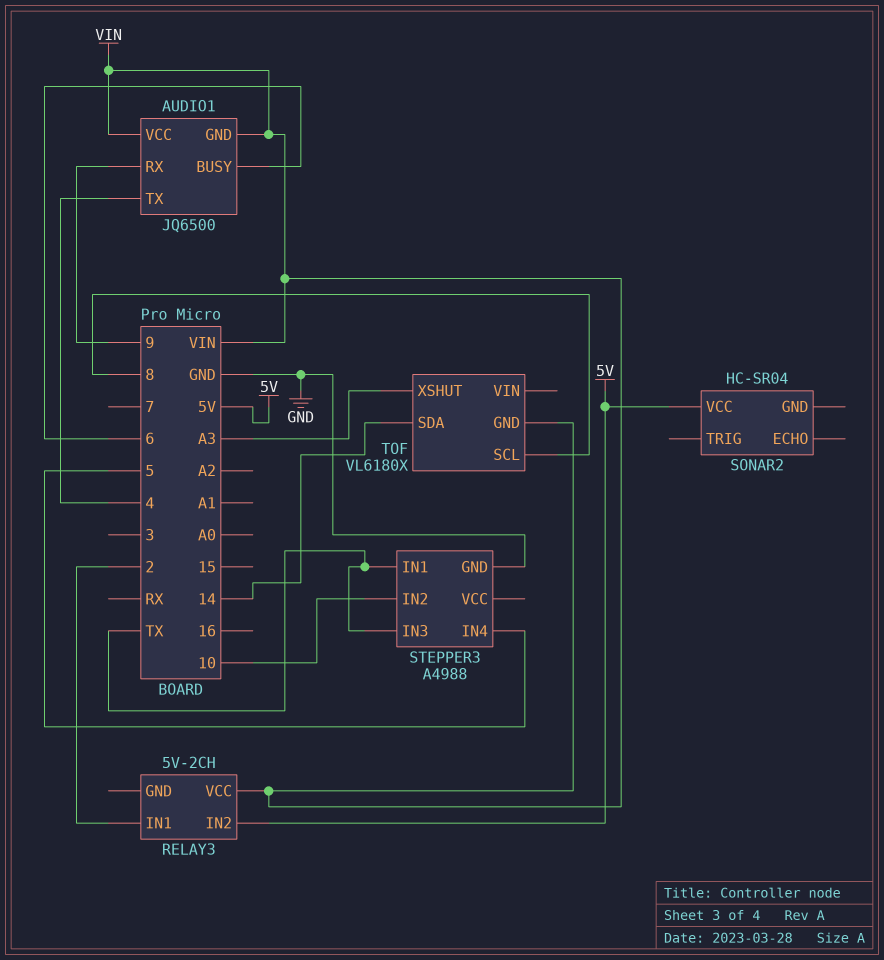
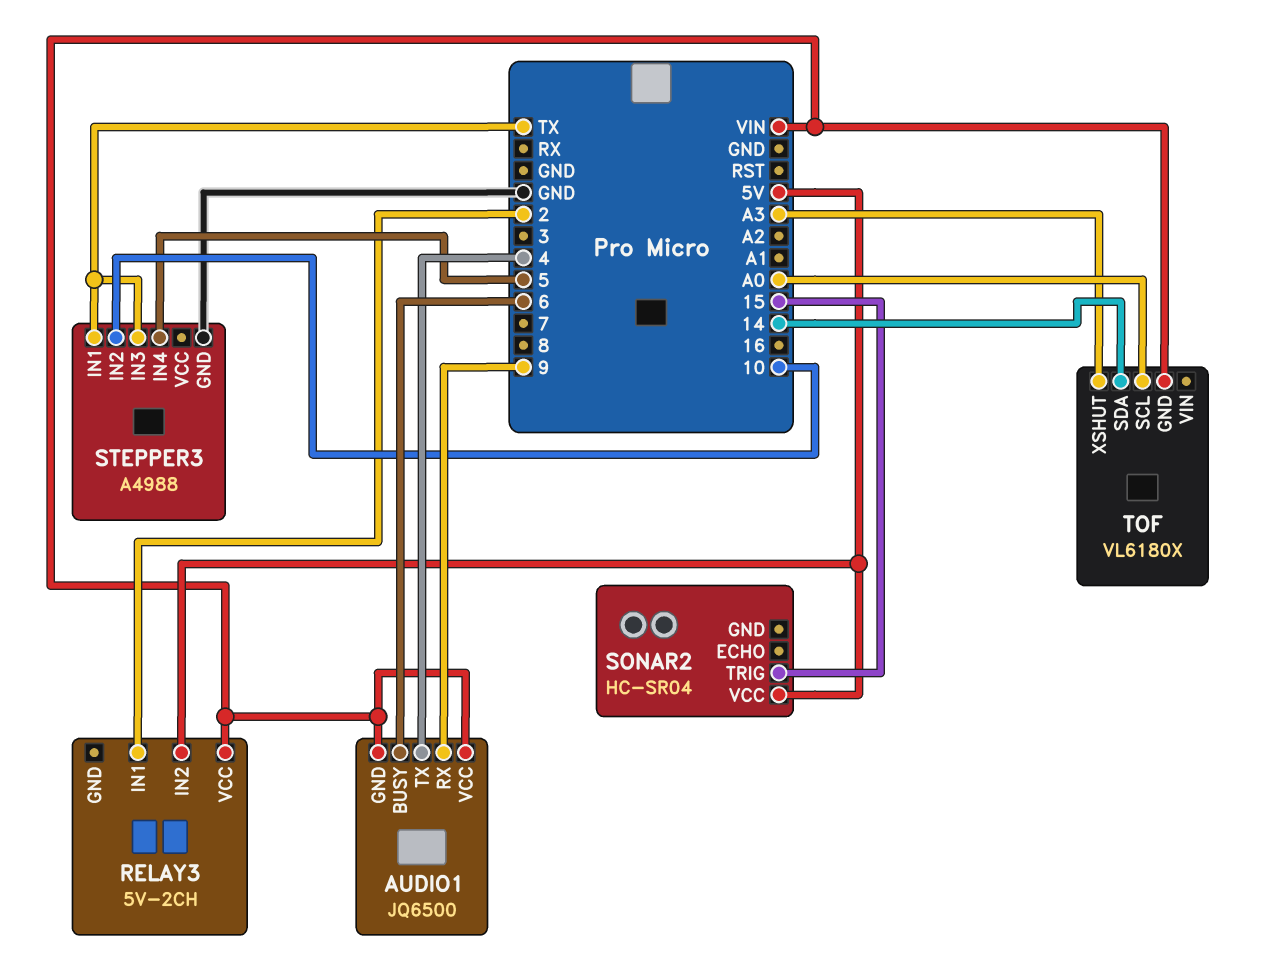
SONAR2 pin TRIG: none -> 15
TOF pin SCL: 8 -> A0

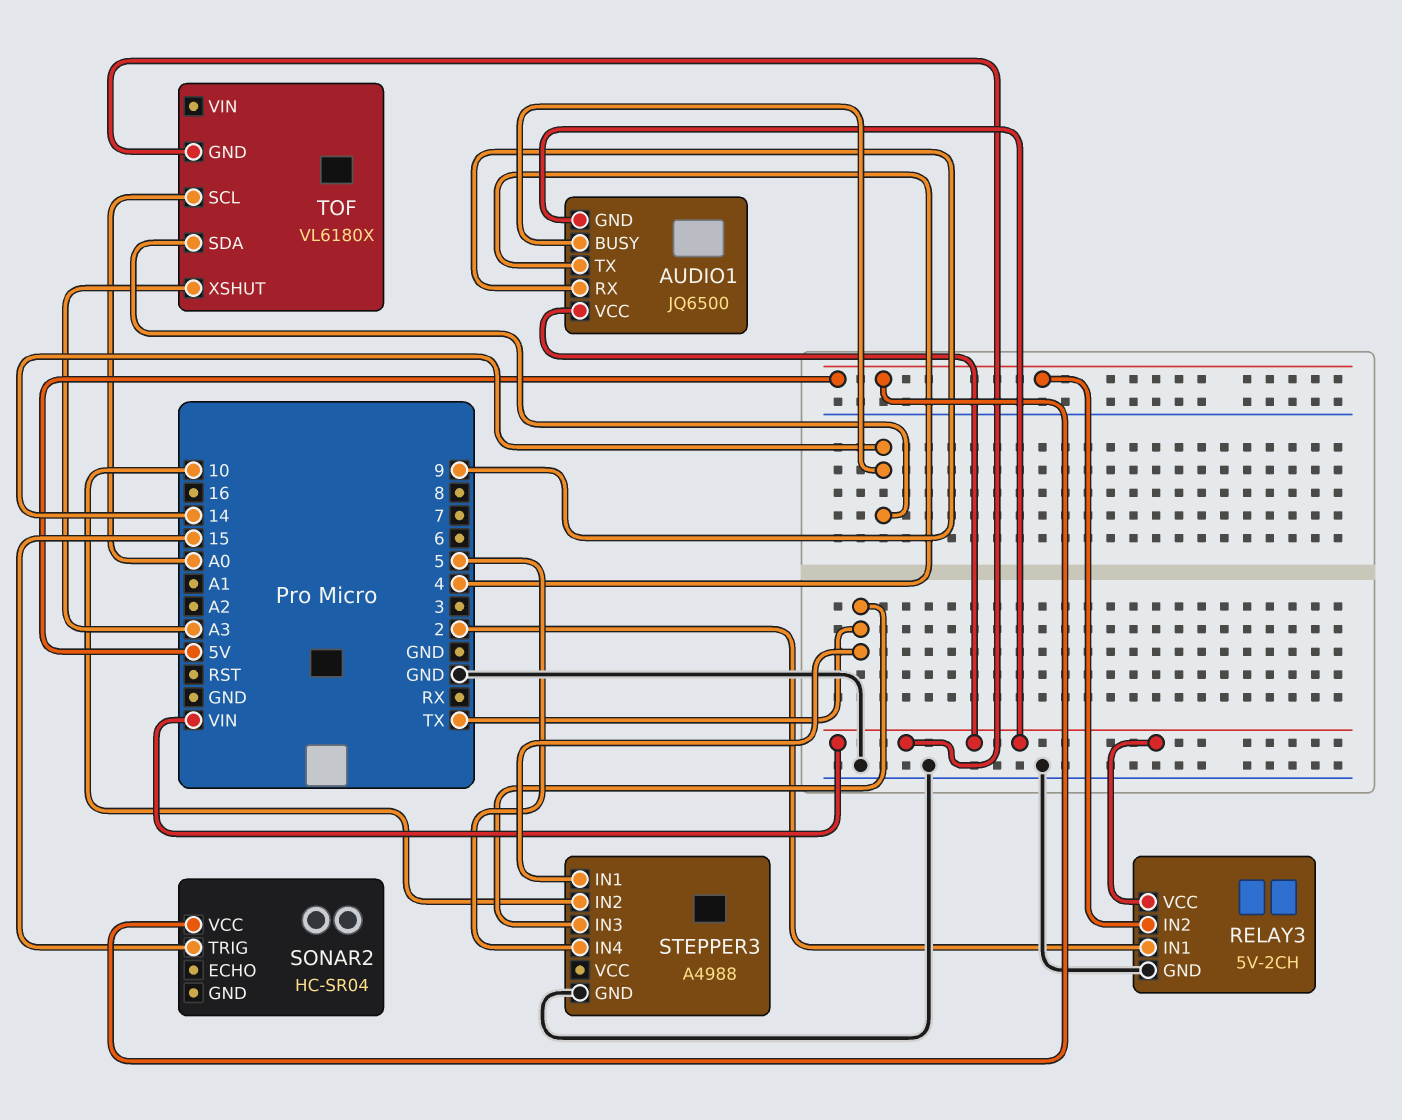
AUDIO1 pin BUSY: 6 -> 14
RELAY3 pin GND: none -> GND

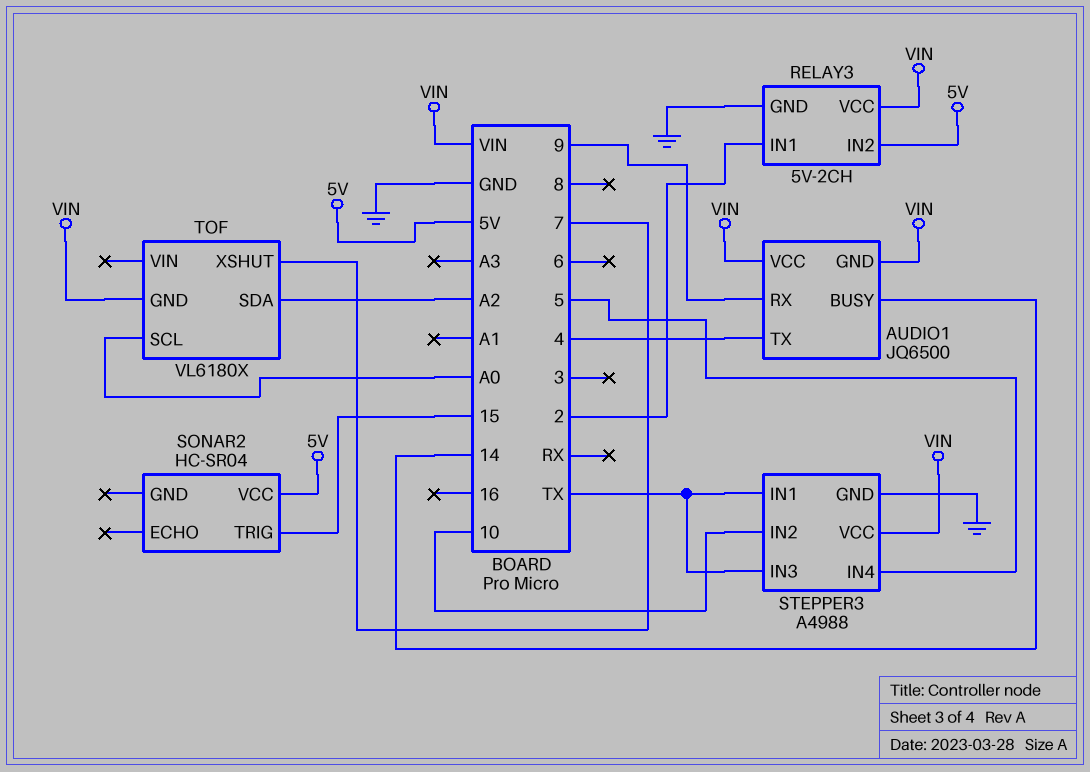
STEPPER3 pin VCC: none -> VIN
TOF pin SDA: 14 -> A2
TOF pin XSHUT: A3 -> 7

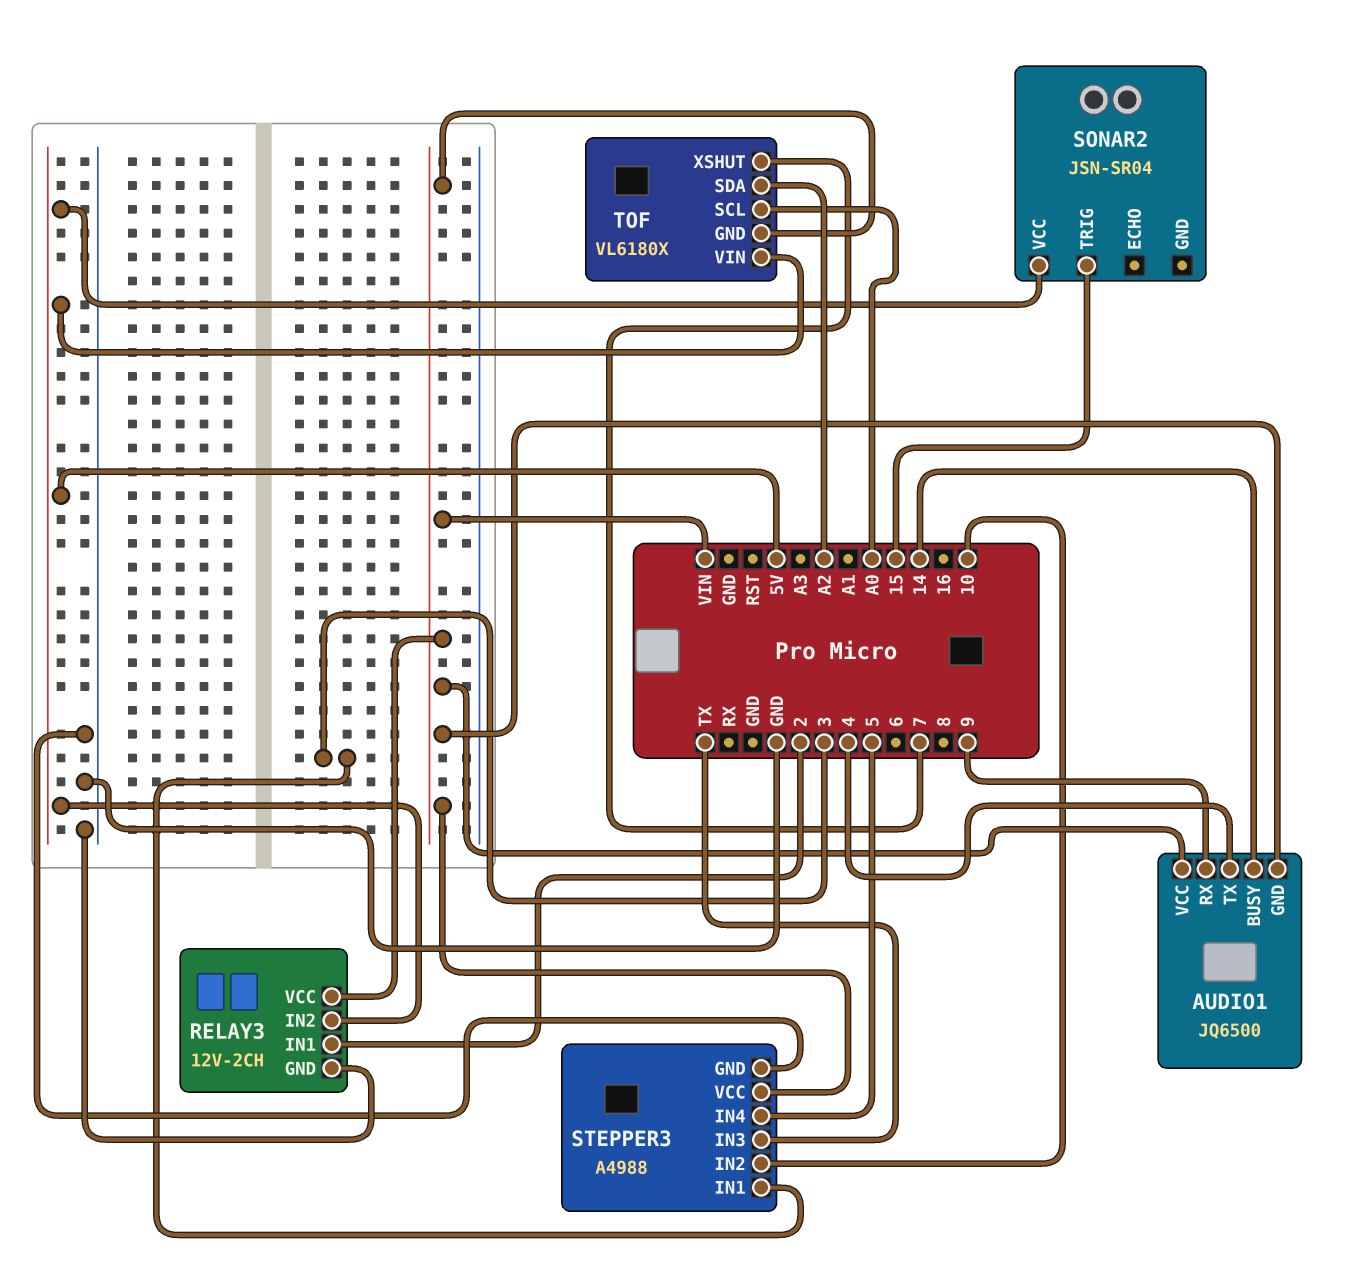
RELAY3: 5V-2CH -> 12V-2CH
SONAR2: HC-SR04 -> JSN-SR04
STEPPER3 pin IN1: TX -> 3
TOF pin VIN: none -> 5V

